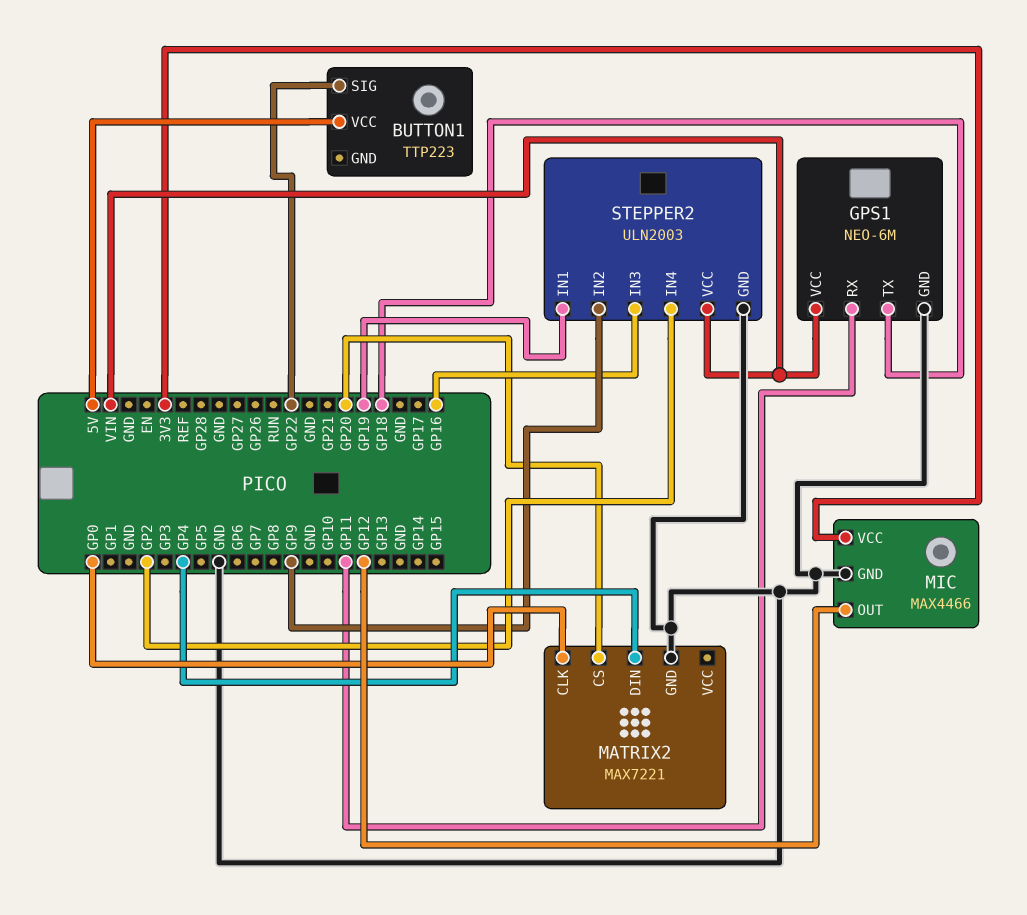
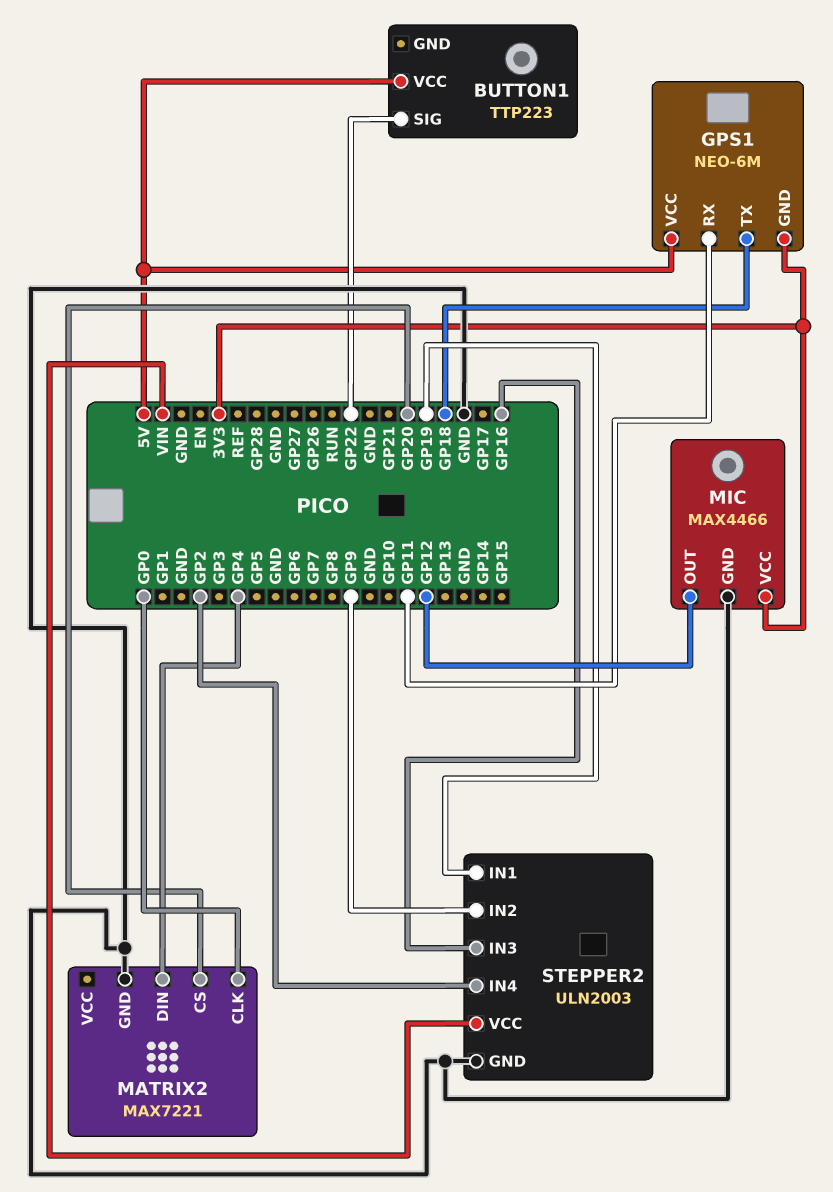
GPS1 pin GND: GND -> 3V3
GPS1 pin VCC: VIN -> 5V

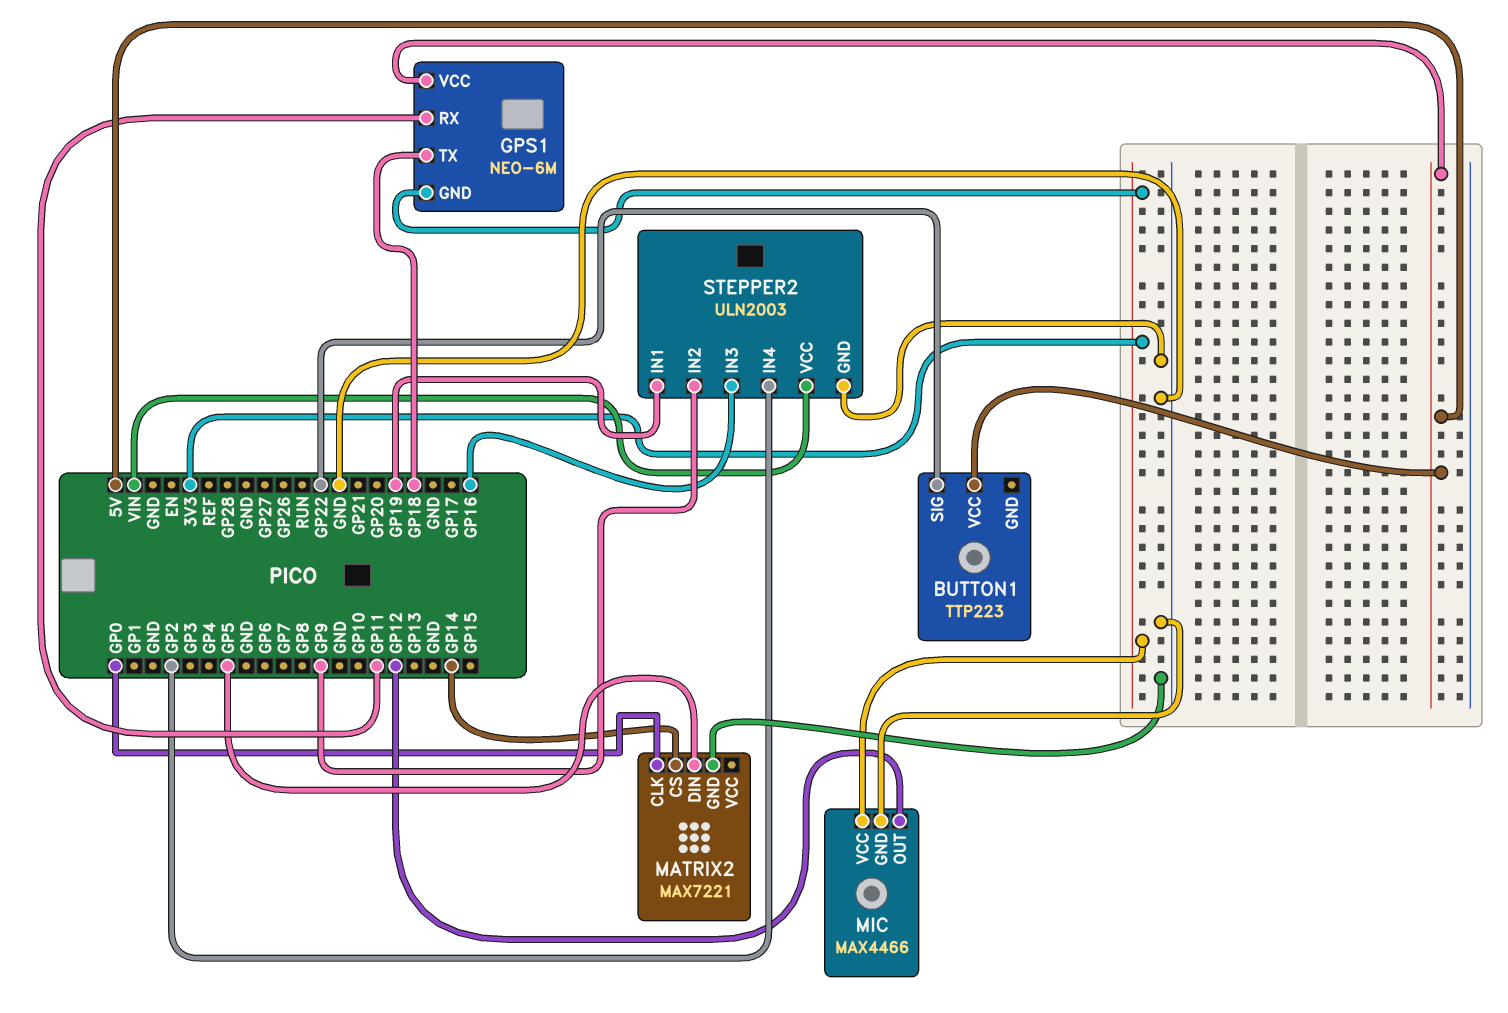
MATRIX2 pin CS: GP20 -> GP14
MATRIX2 pin DIN: GP4 -> GP5

